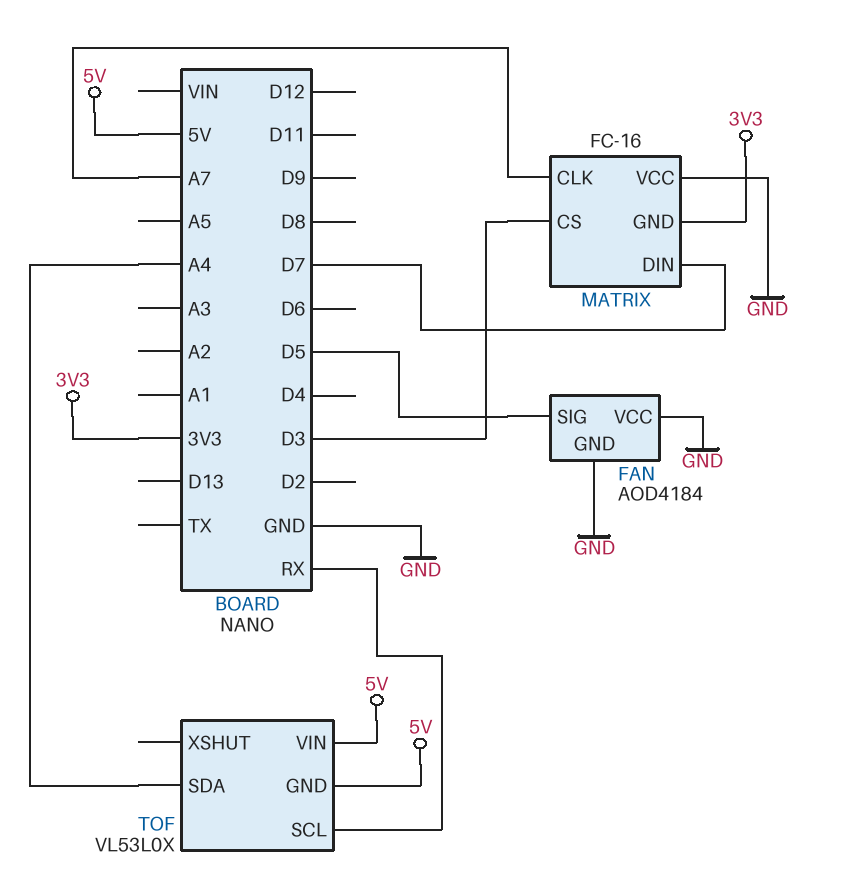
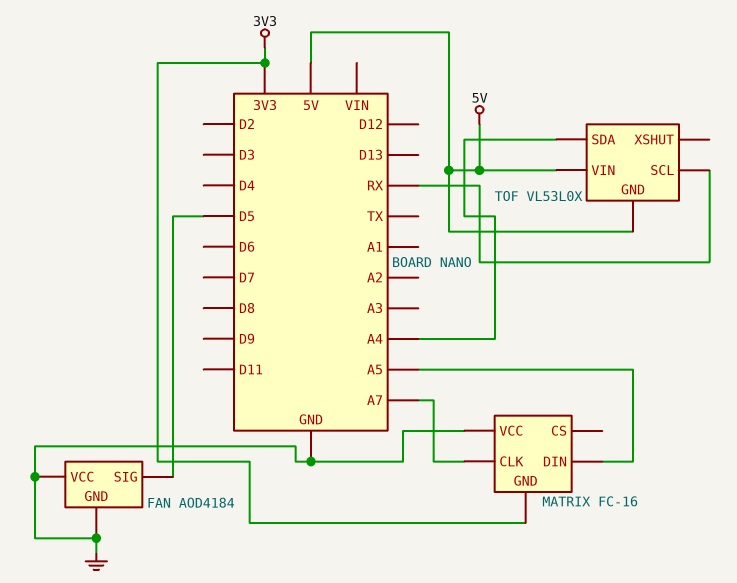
MATRIX pin CS: D3 -> none
MATRIX pin DIN: D7 -> A5

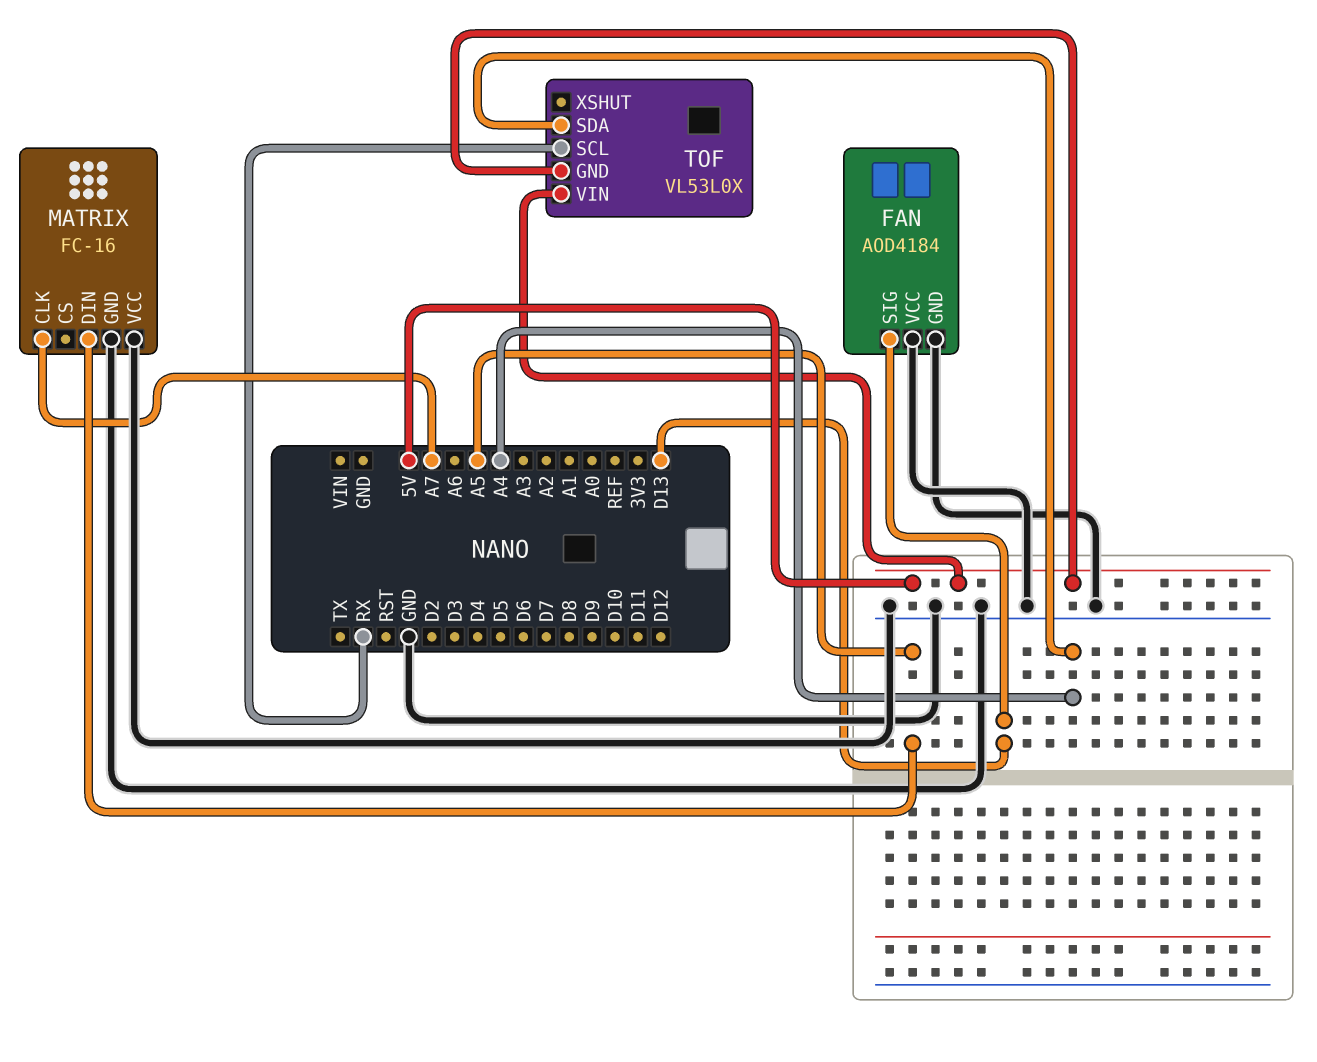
FAN pin SIG: D5 -> D13
MATRIX pin GND: 3V3 -> GND

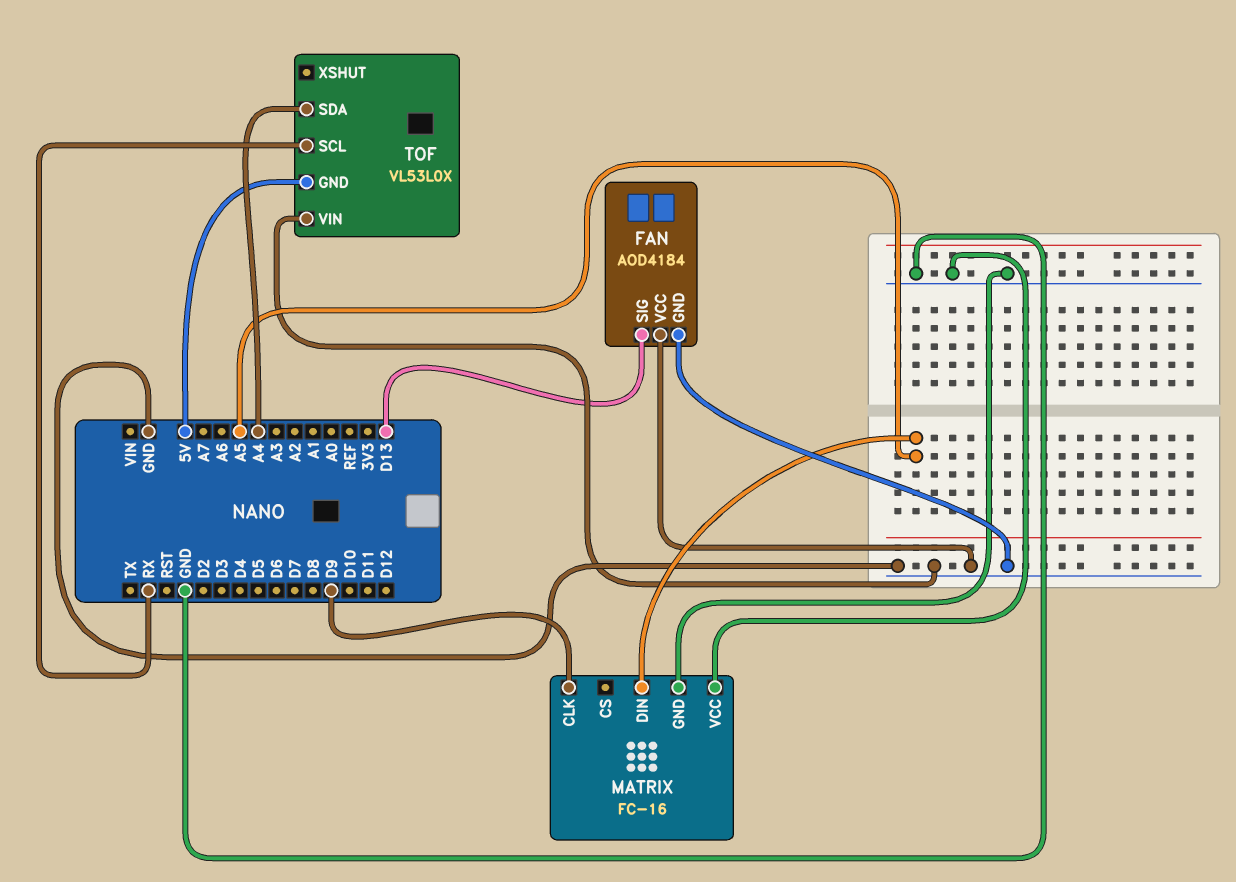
MATRIX pin CLK: A7 -> D9
TOF pin VIN: 5V -> GND

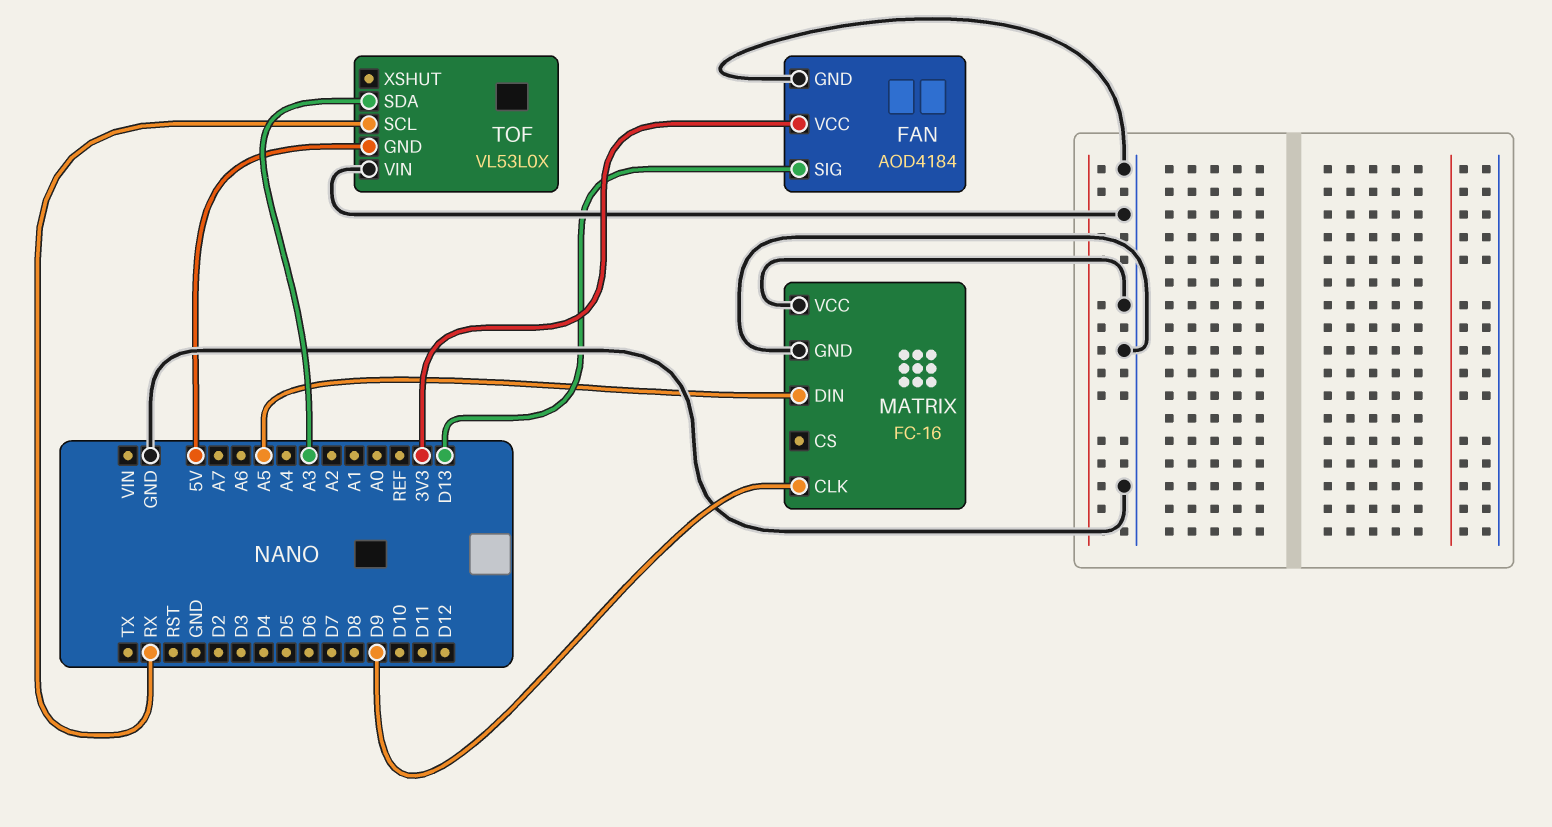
FAN pin VCC: GND -> 3V3
TOF pin SDA: A4 -> A3

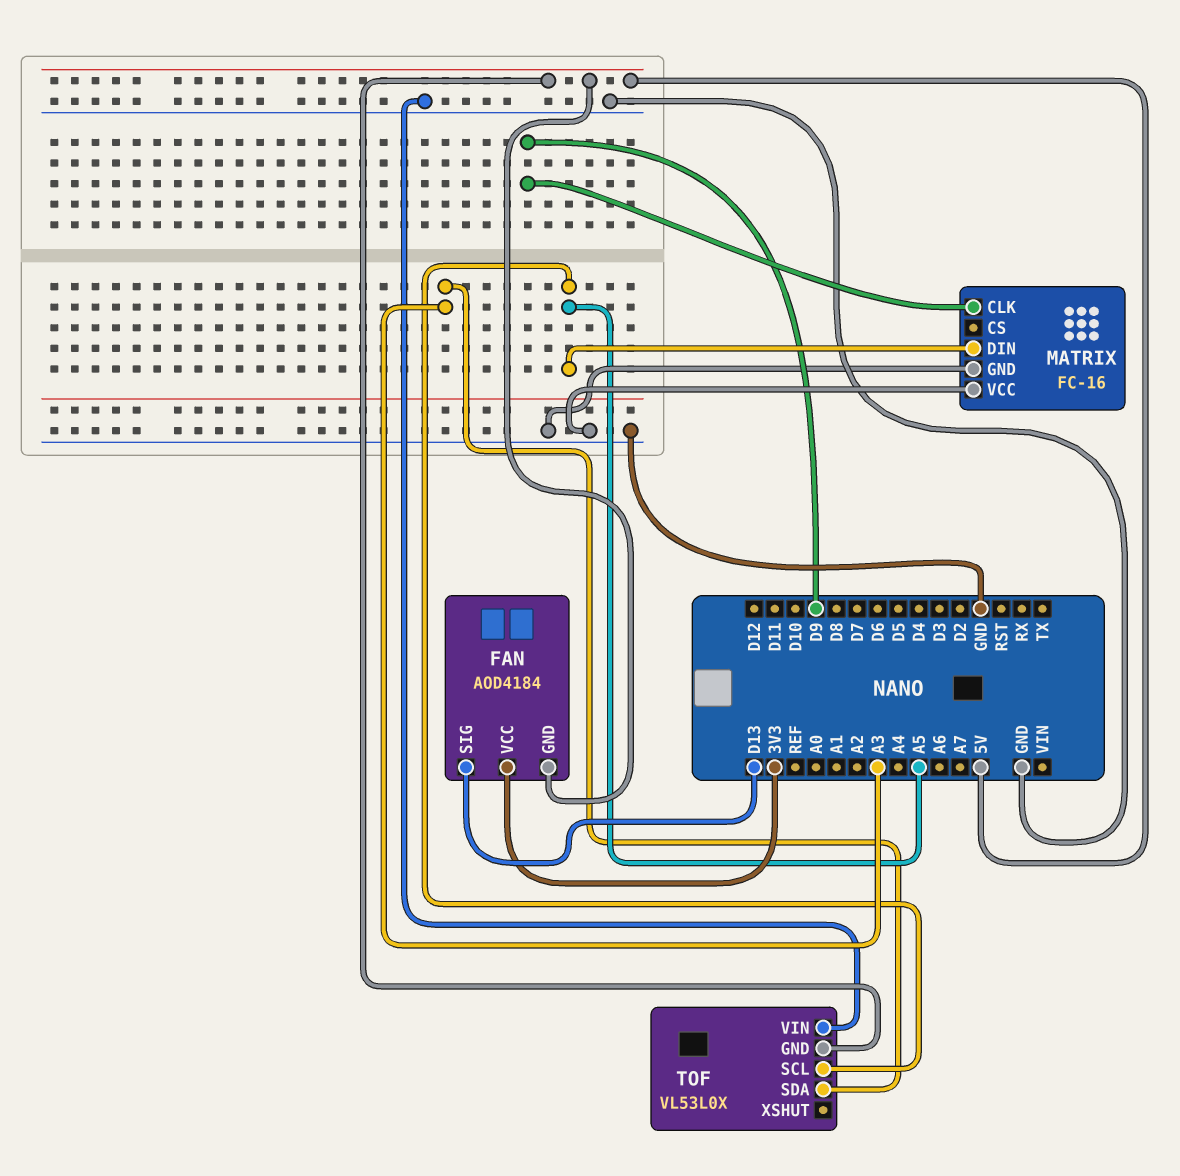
FAN pin GND: GND -> 5V
TOF pin SCL: RX -> A5

